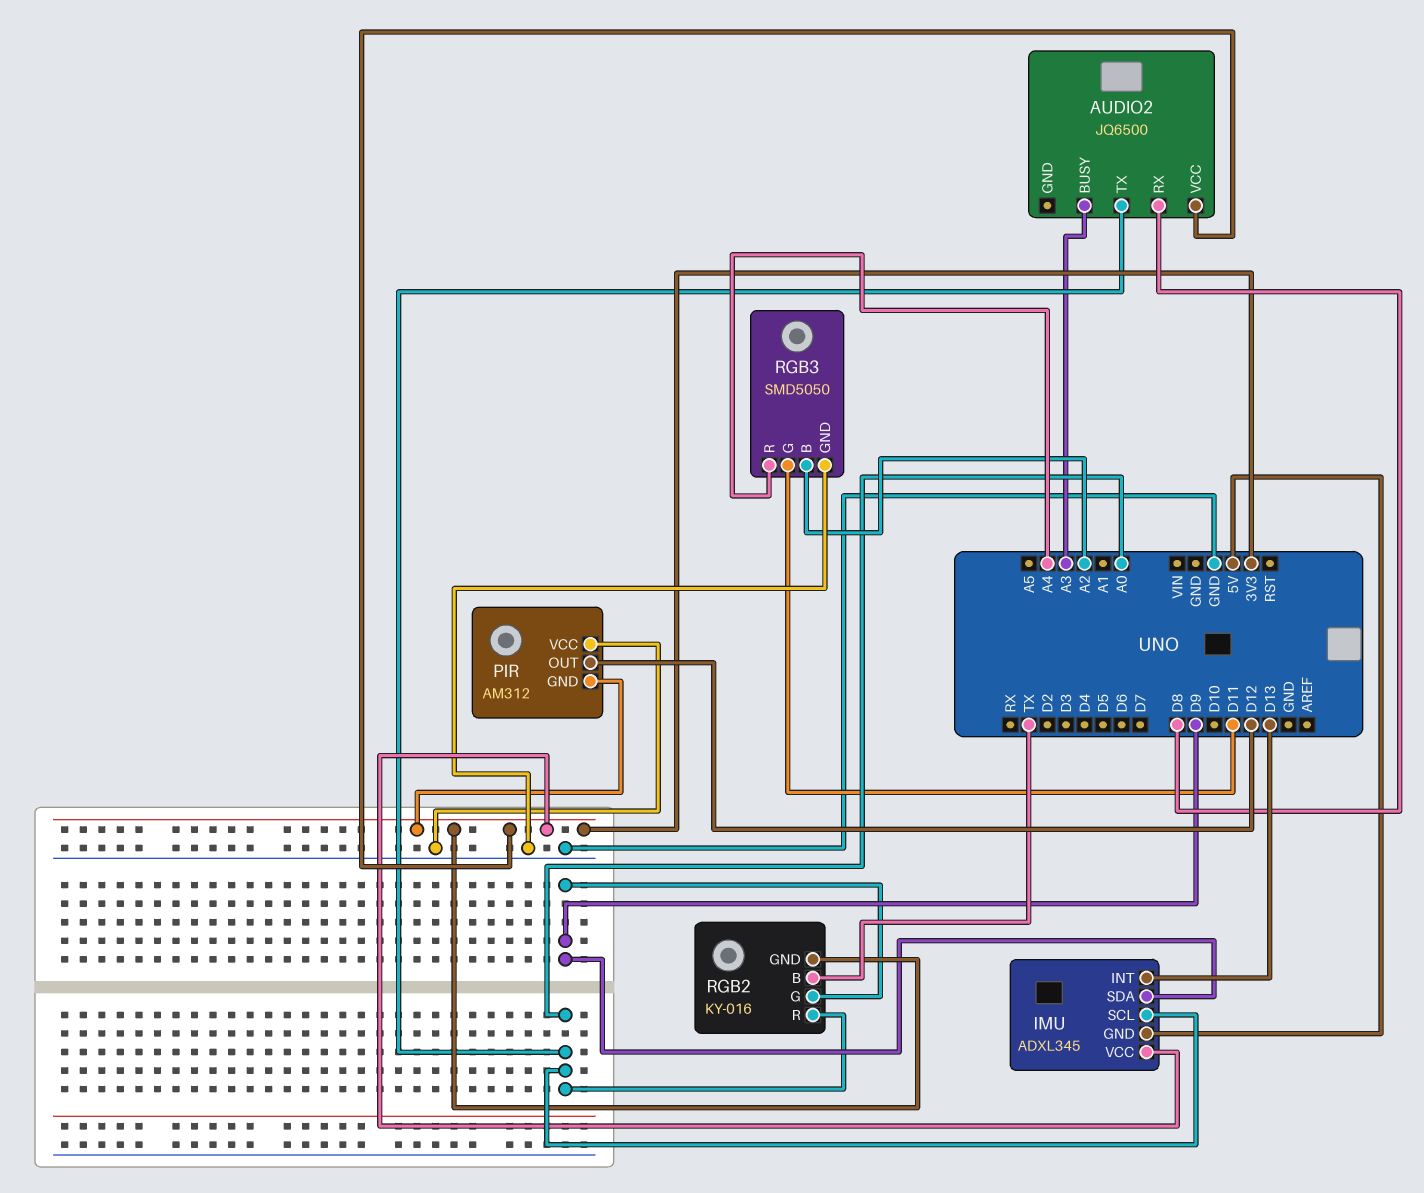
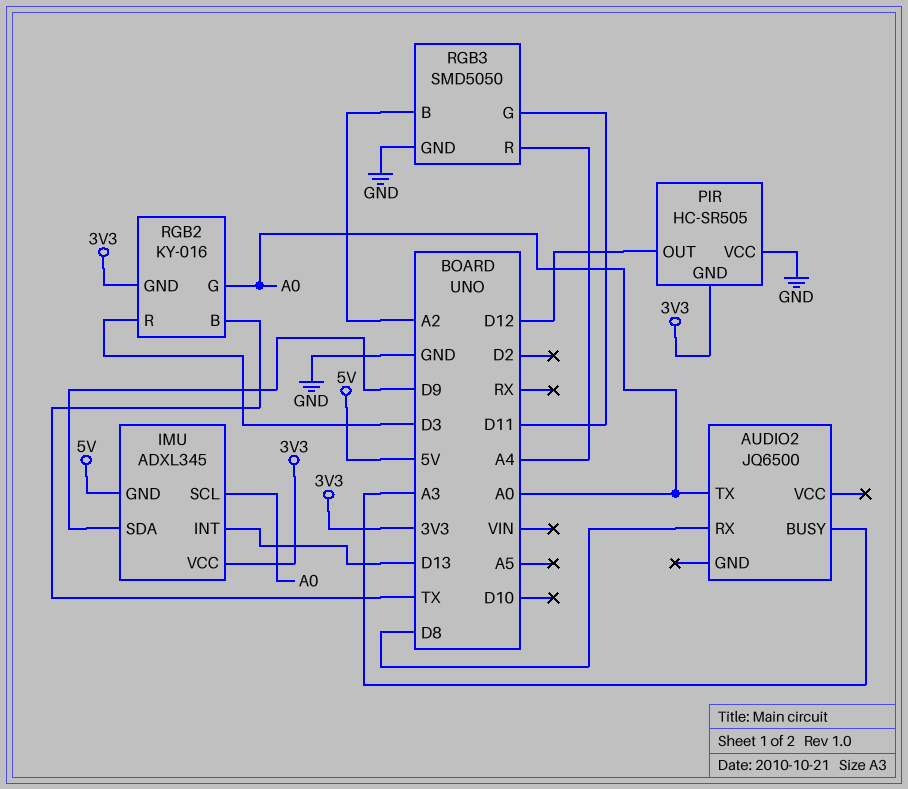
AUDIO2 pin VCC: 3V3 -> none
PIR: AM312 -> HC-SR505
RGB2 pin G: D9 -> A0
RGB2 pin R: A0 -> D3

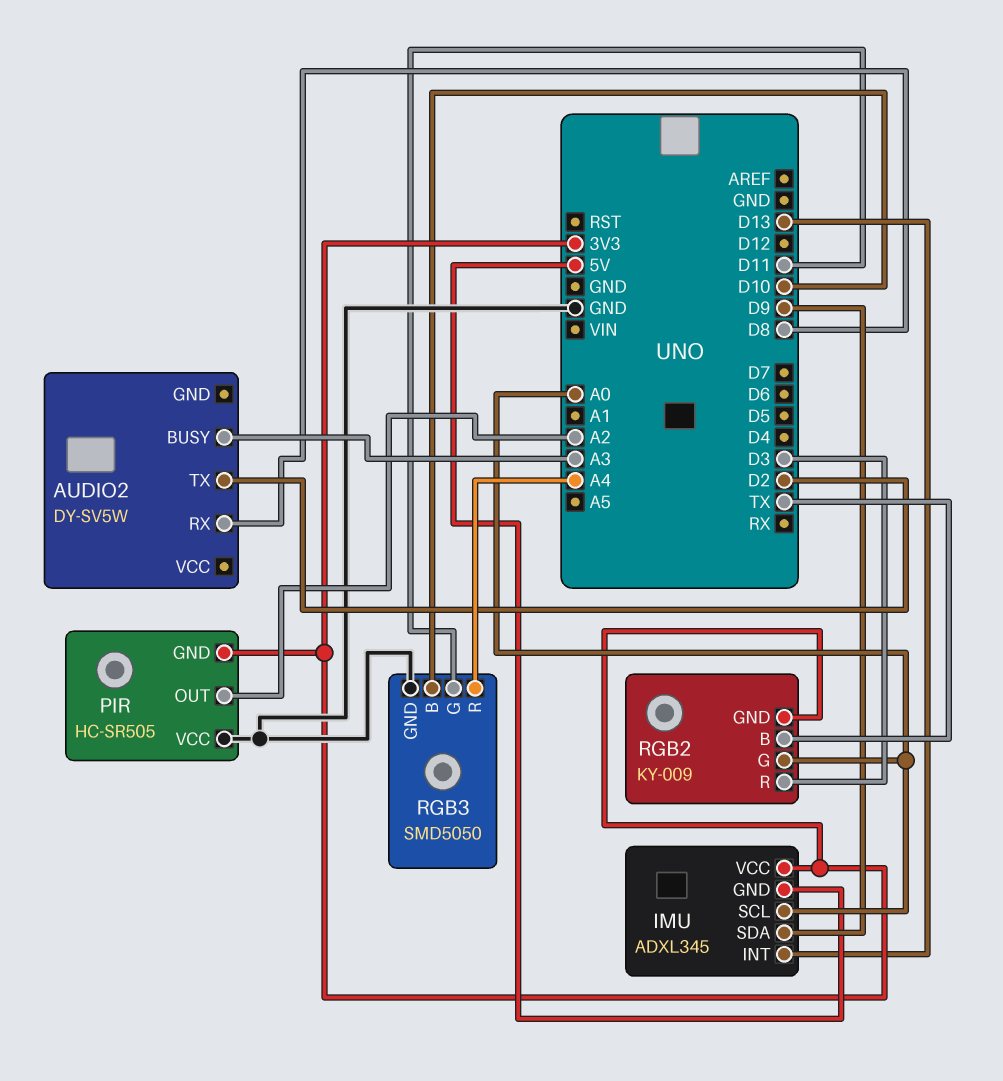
AUDIO2: JQ6500 -> DY-SV5W
AUDIO2 pin TX: A0 -> D2
PIR pin OUT: D12 -> A2
RGB2: KY-016 -> KY-009
RGB3 pin B: A2 -> D10

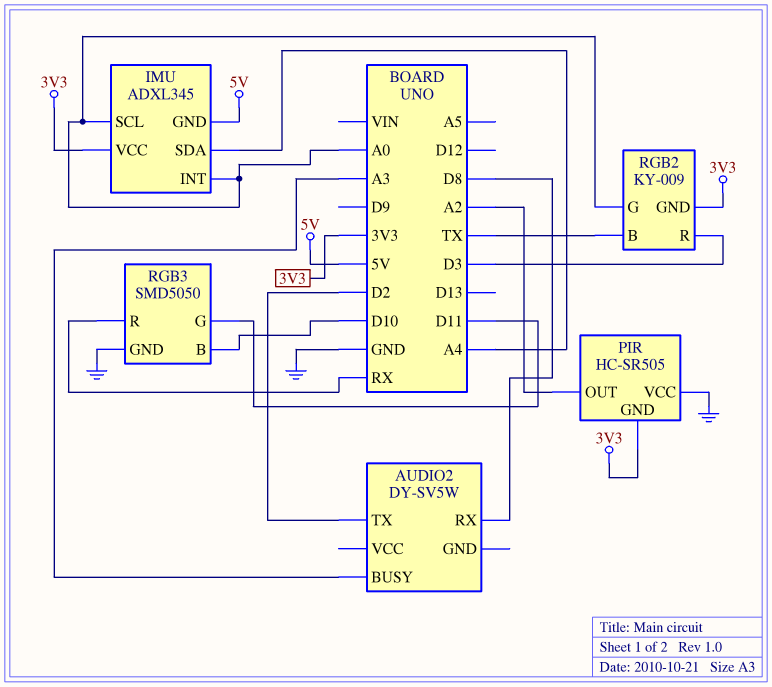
IMU pin INT: D13 -> A0
IMU pin SDA: D9 -> A4
RGB3 pin R: A4 -> RX

